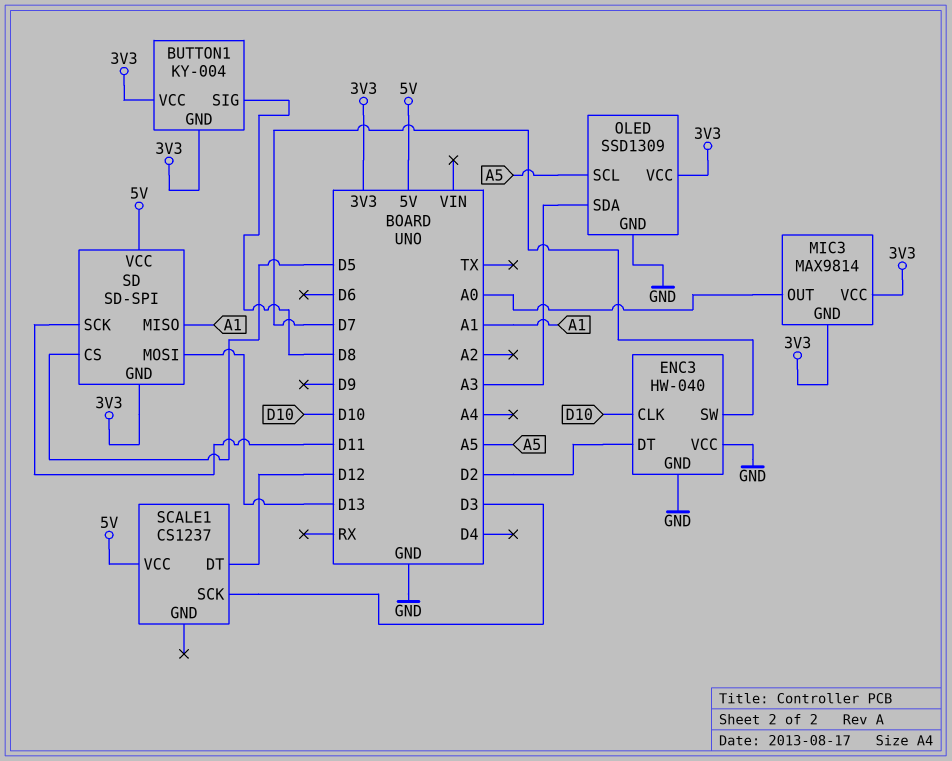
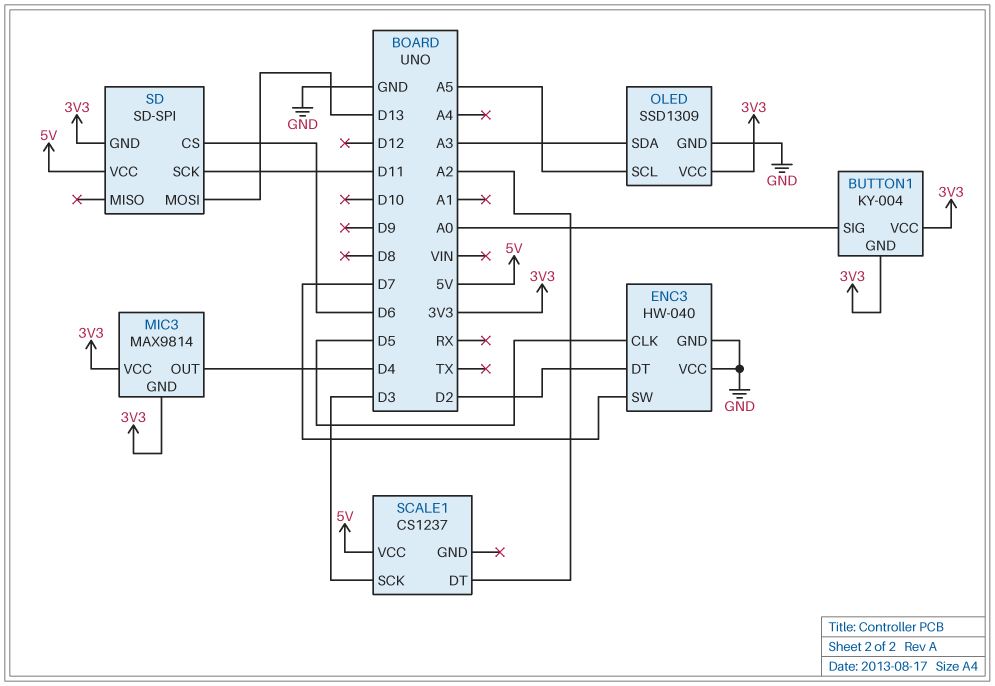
BUTTON1 pin SIG: D8 -> A0
ENC3 pin CLK: D10 -> D5
MIC3 pin OUT: A0 -> D4
SCALE1 pin DT: D12 -> A2
SD pin CS: D5 -> D6
SD pin MISO: A1 -> none

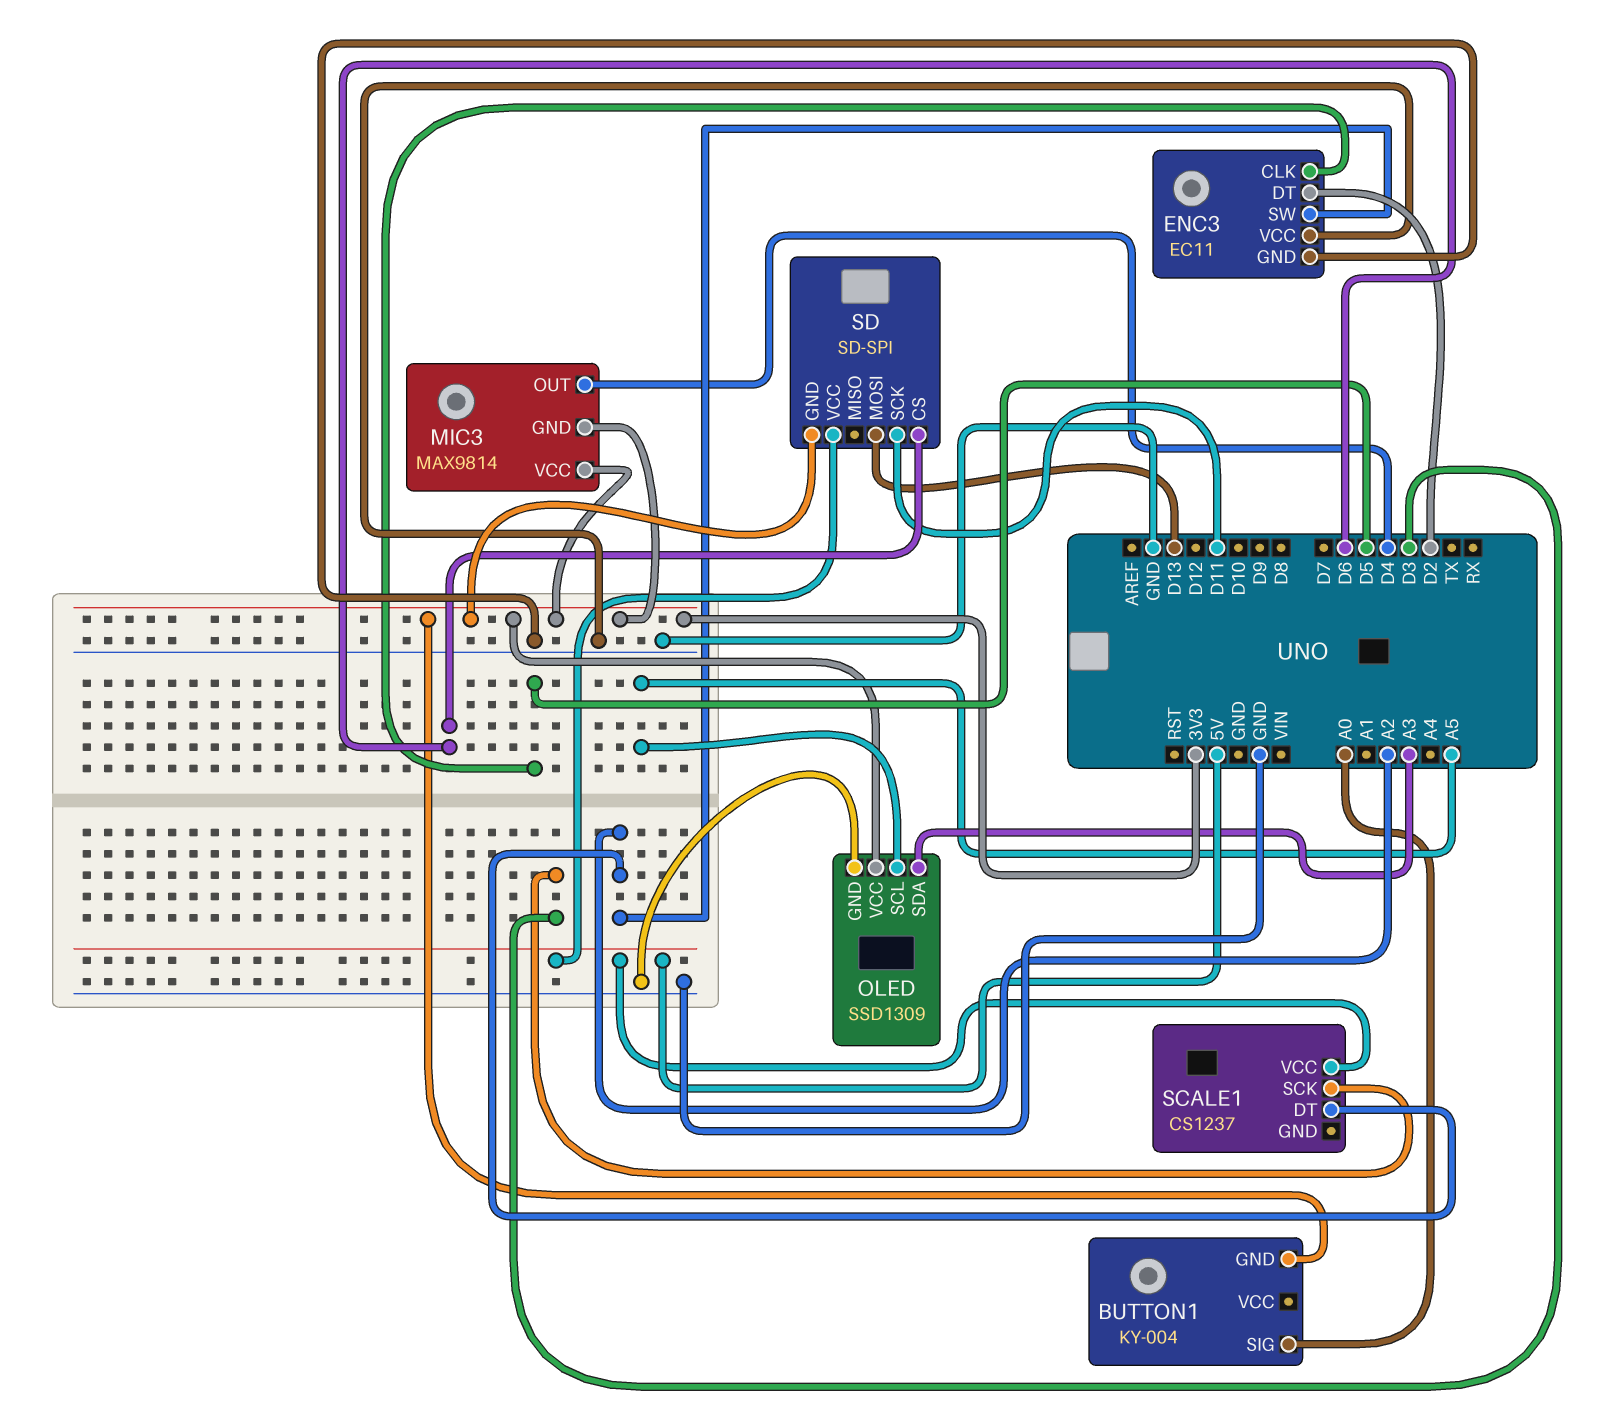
BUTTON1 pin VCC: 3V3 -> none
ENC3: HW-040 -> EC11
ENC3 pin SW: D7 -> A2

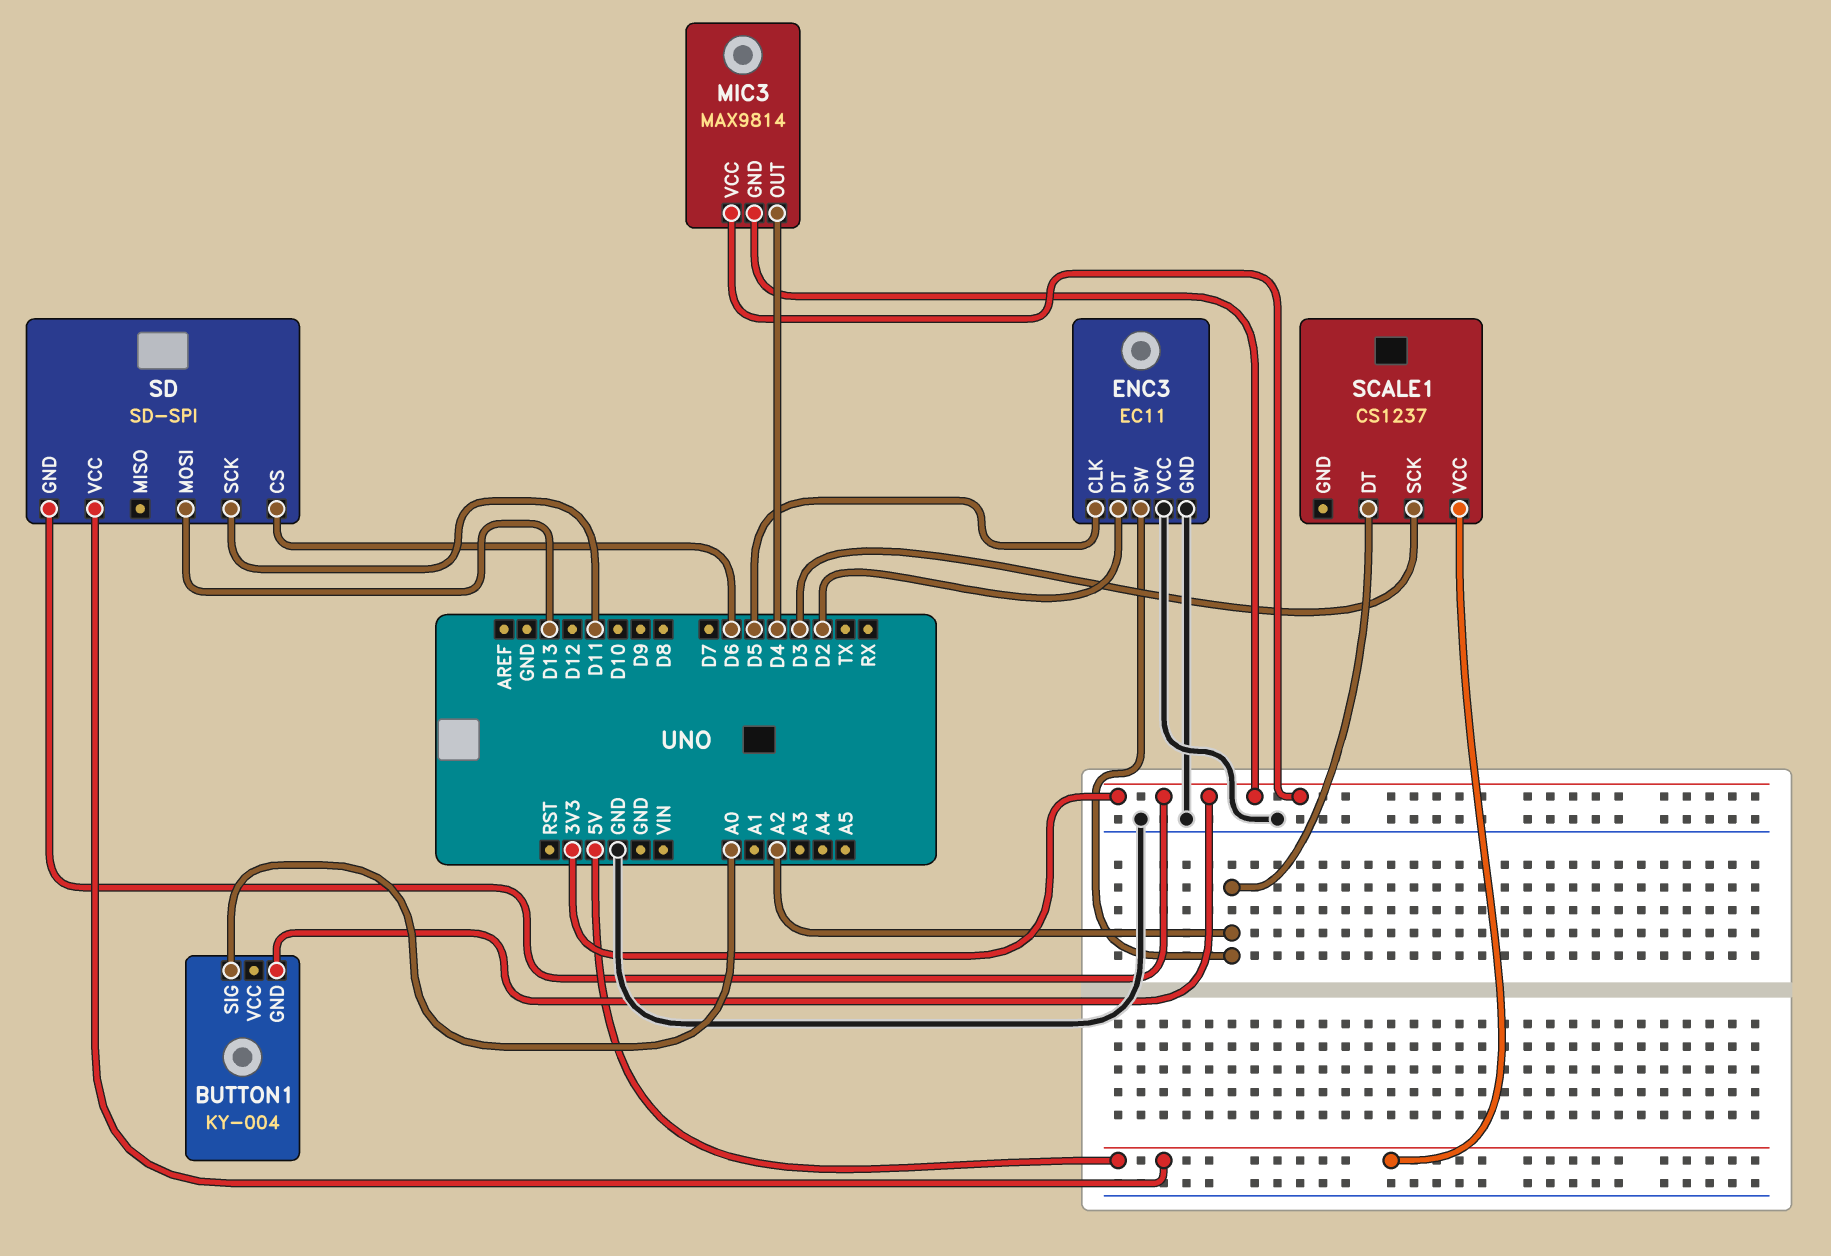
OLED: SSD1309 -> none
OLED pin GND: GND -> none
OLED pin SCL: A5 -> none
OLED pin SDA: A3 -> none
OLED pin VCC: 3V3 -> none

